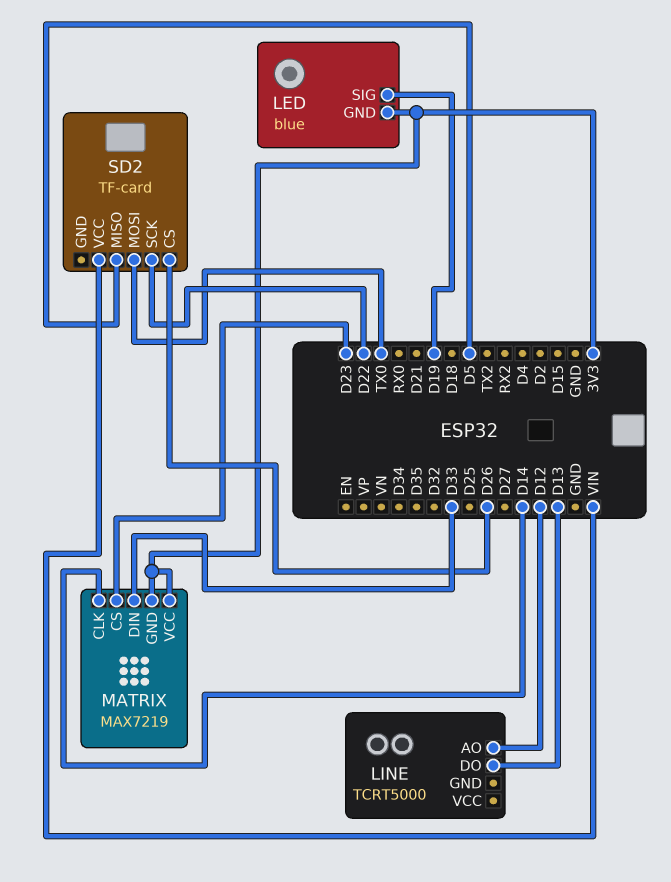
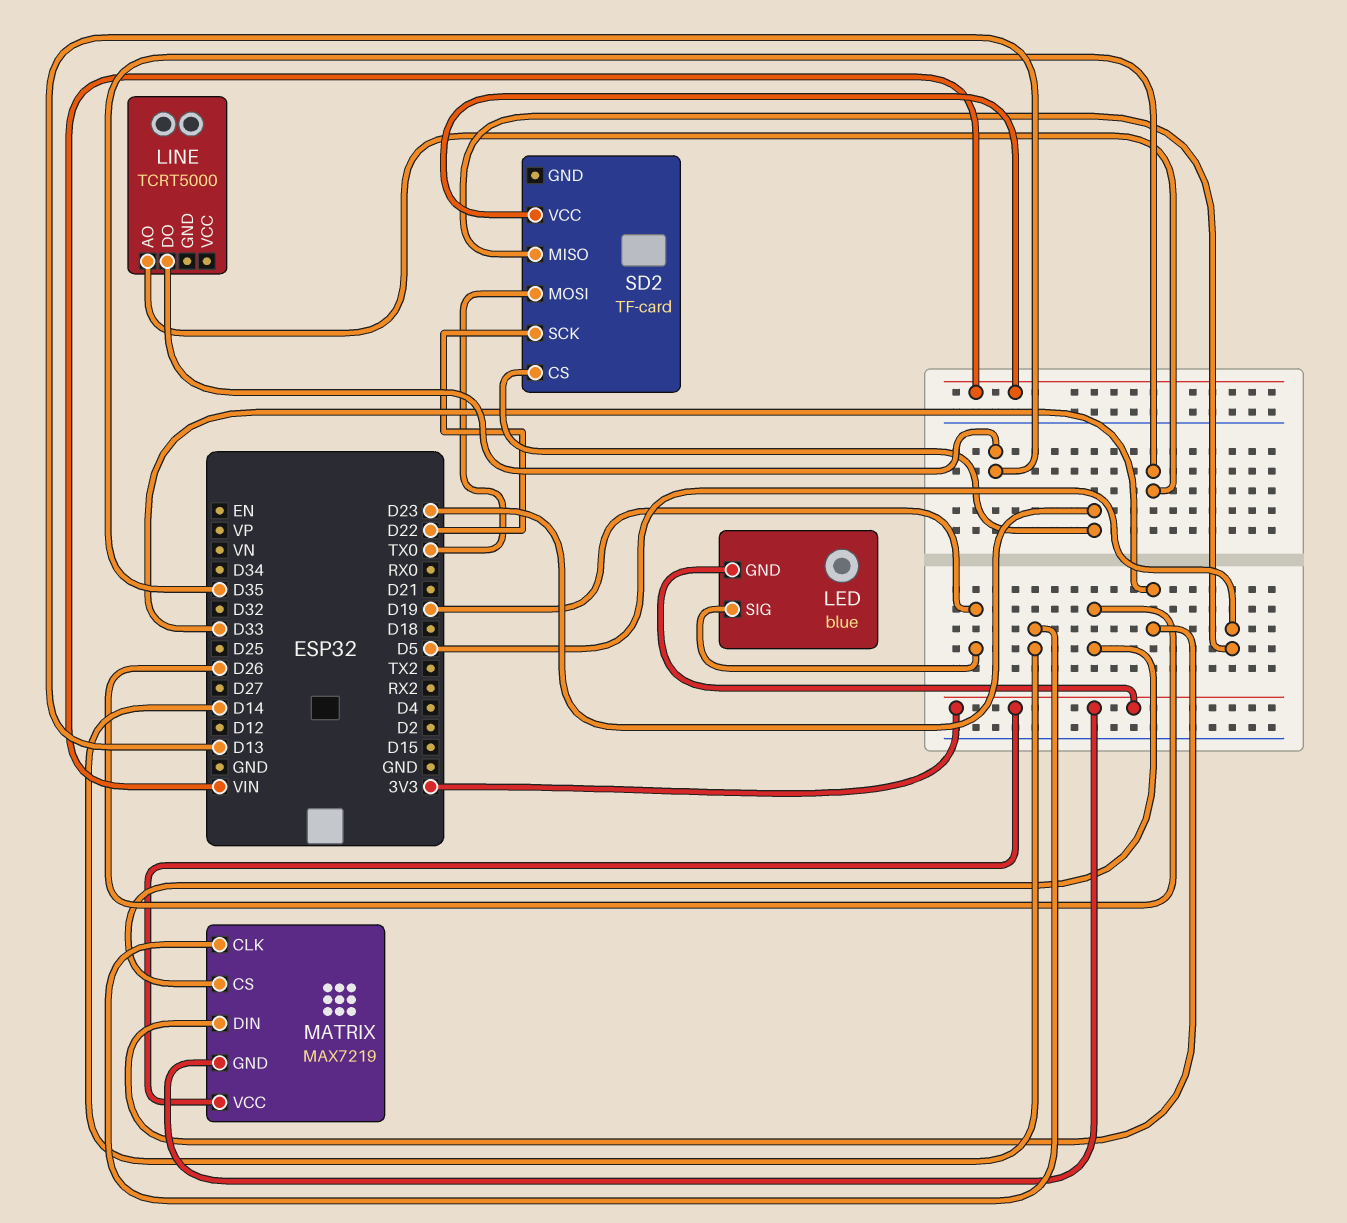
LINE pin AO: D12 -> D35
MATRIX pin CS: D23 -> D26
SD2 pin CS: D26 -> D23

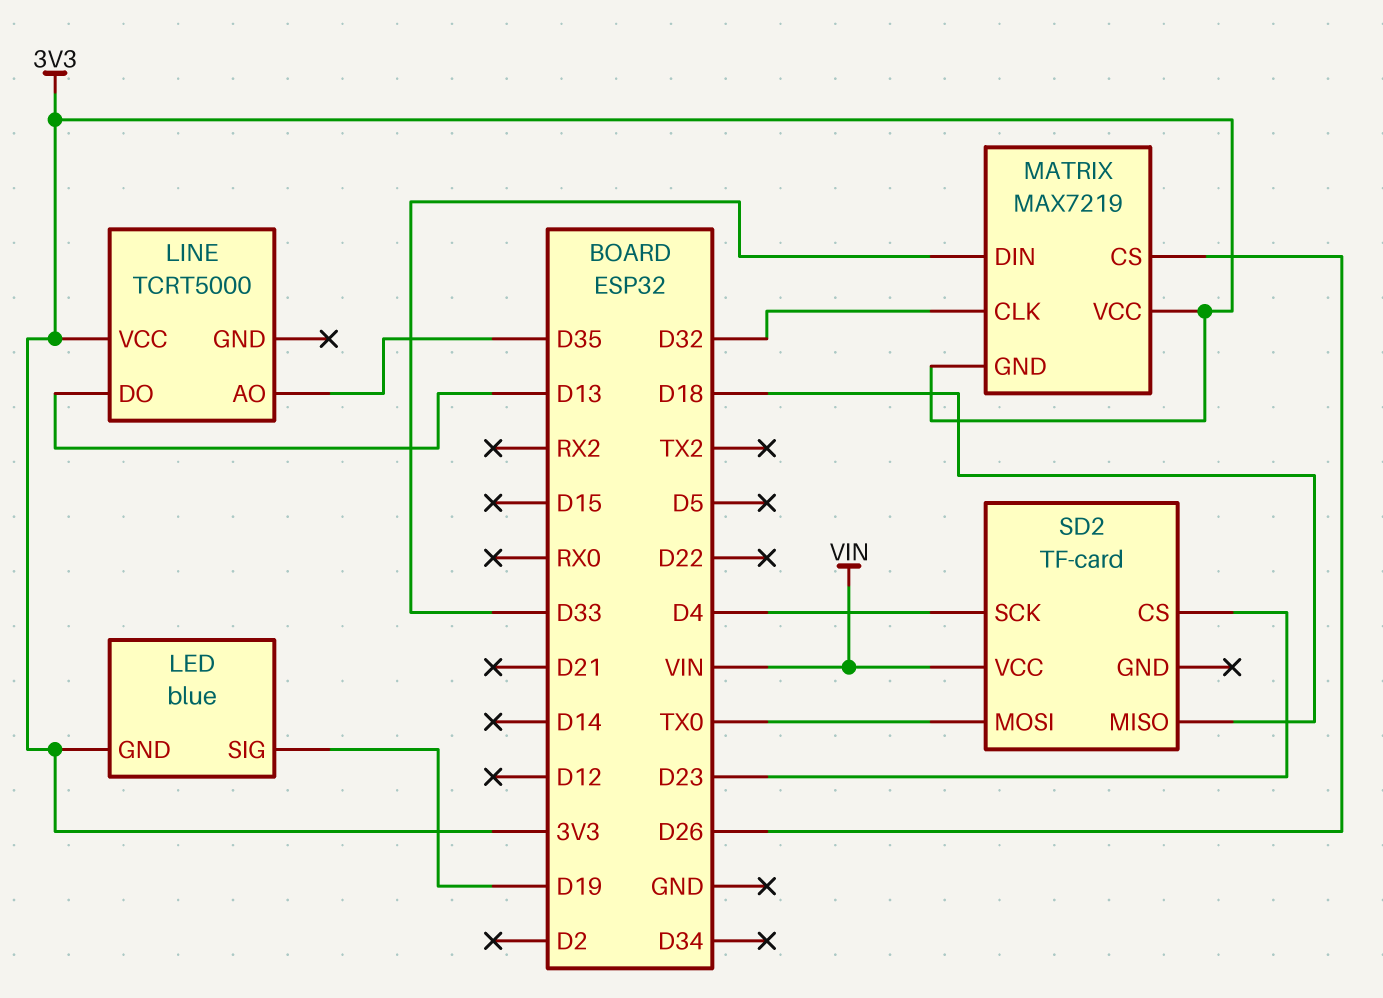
LINE pin VCC: none -> 3V3
MATRIX pin CLK: D14 -> D32
SD2 pin MISO: D5 -> D18
SD2 pin SCK: D22 -> D4

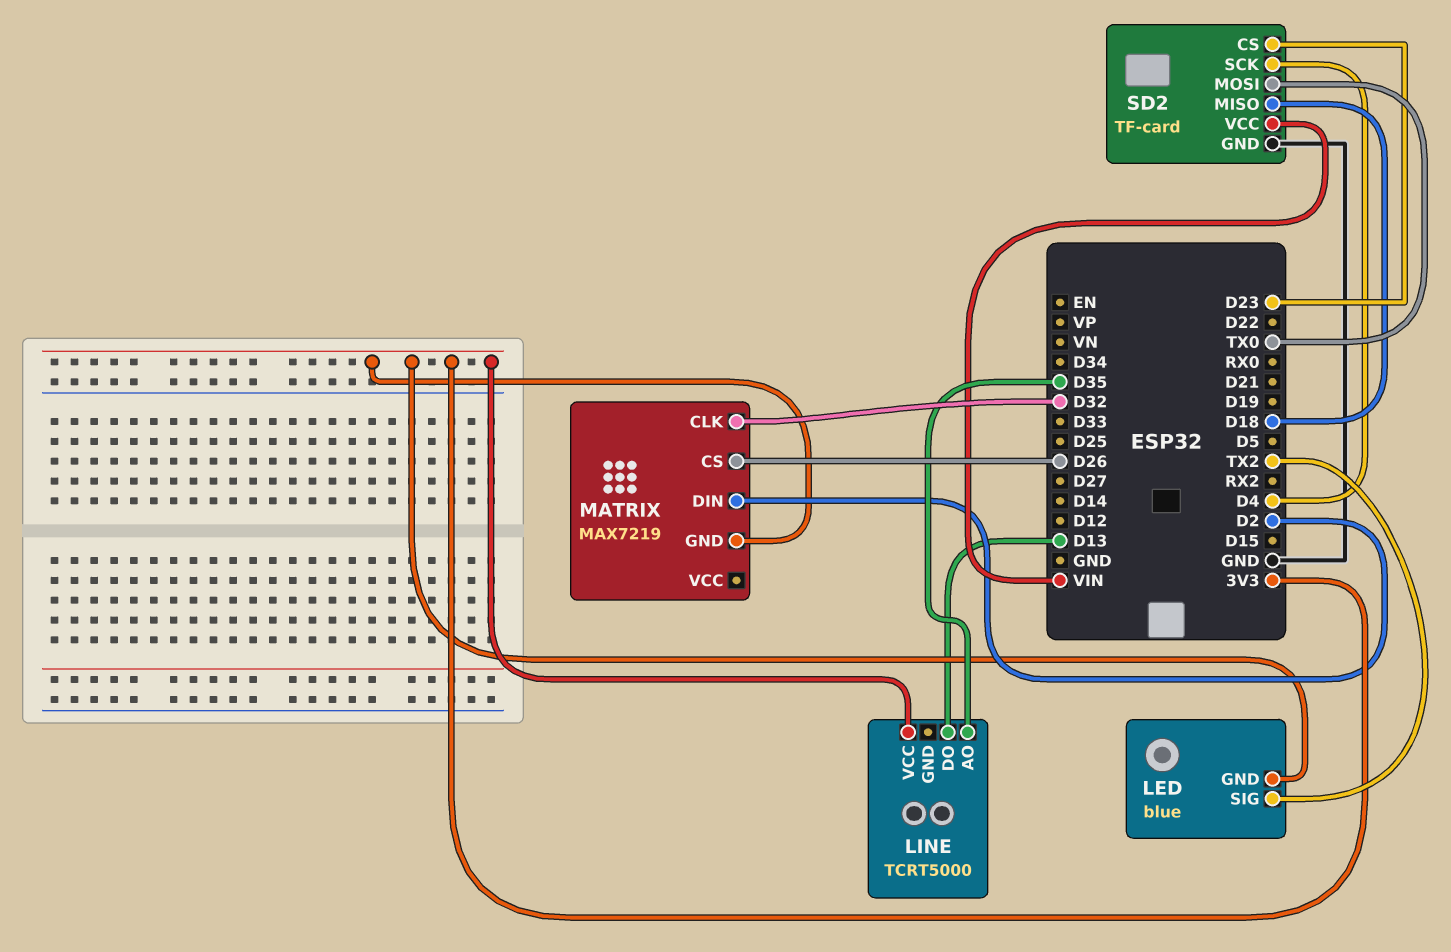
LED pin SIG: D19 -> TX2
MATRIX pin DIN: D33 -> D2
MATRIX pin VCC: 3V3 -> none
SD2 pin GND: none -> GND

